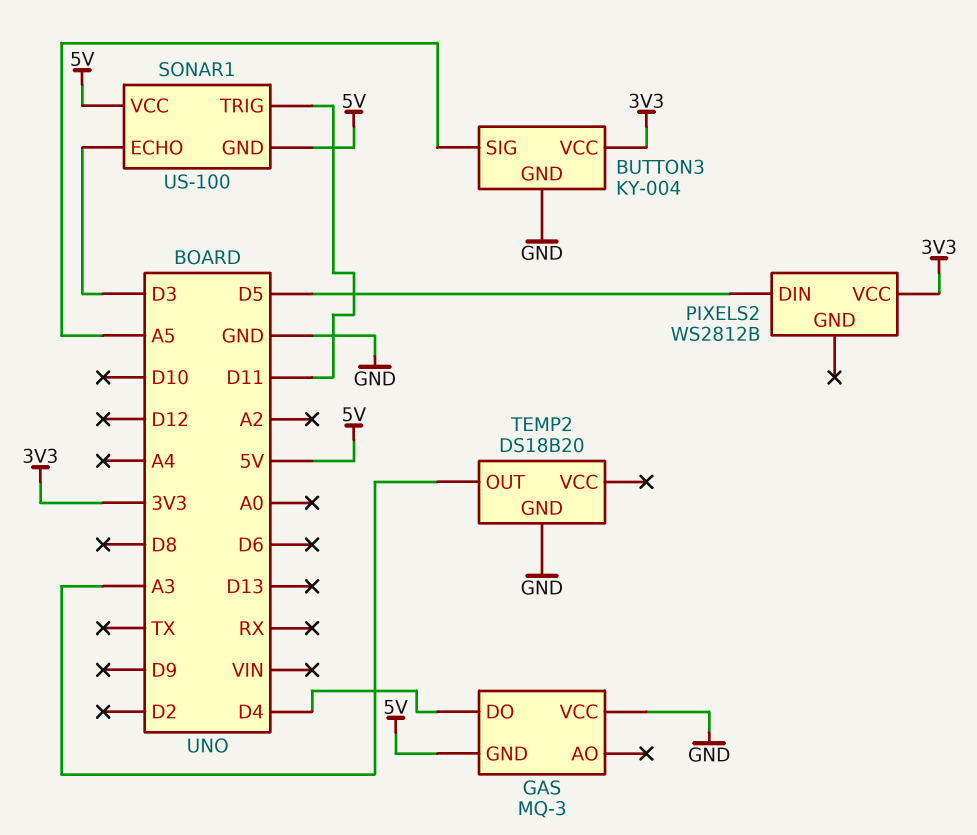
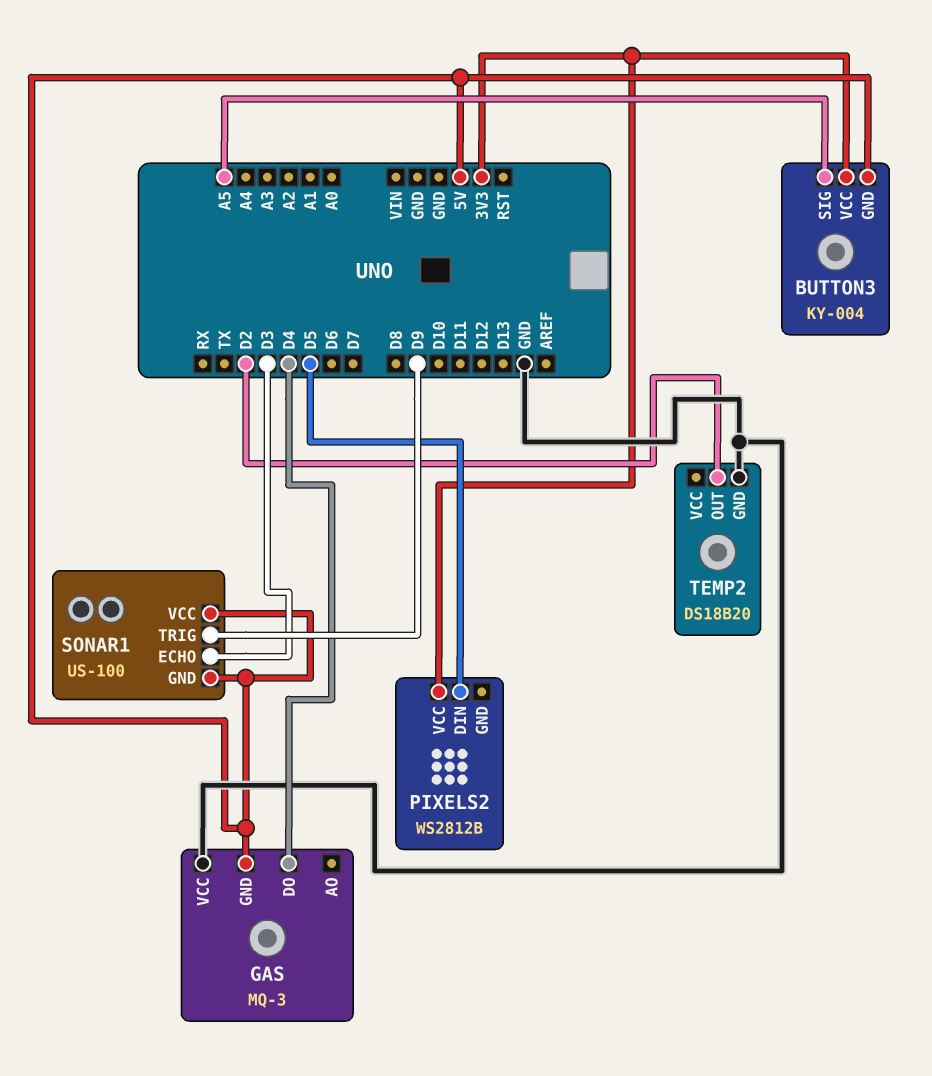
BUTTON3 pin GND: GND -> 5V
SONAR1 pin TRIG: D11 -> D9
TEMP2 pin OUT: A3 -> D2

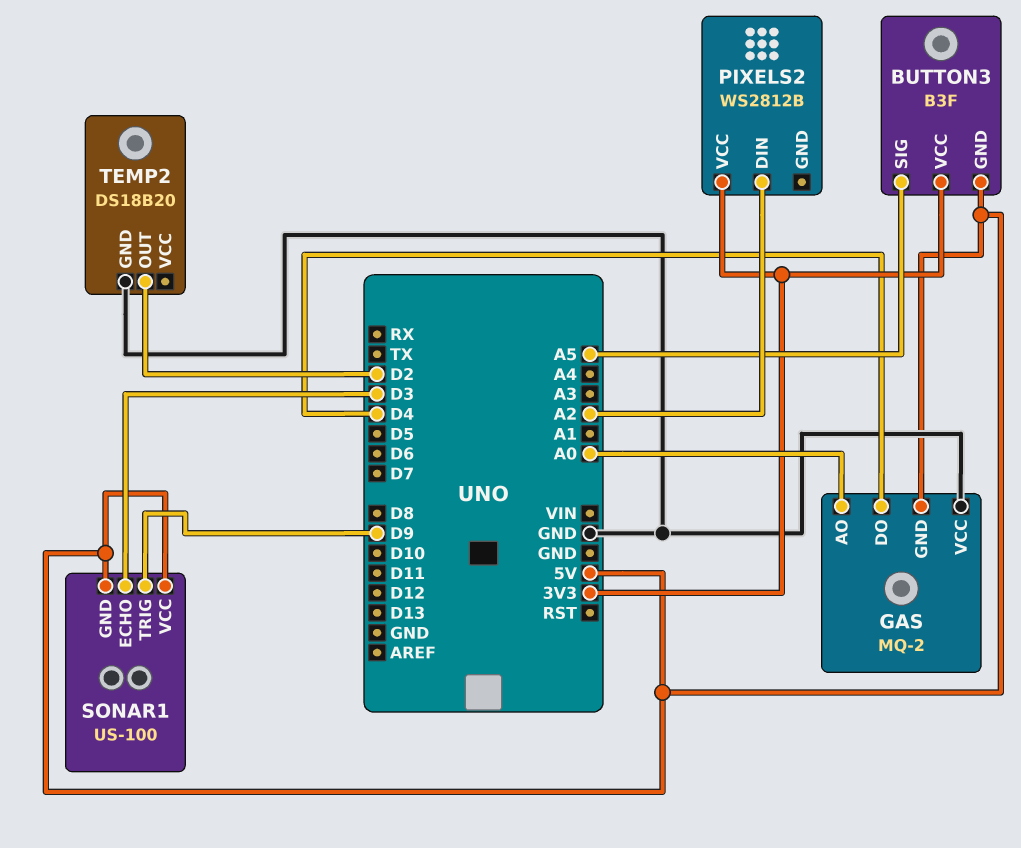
BUTTON3: KY-004 -> B3F
GAS: MQ-3 -> MQ-2
GAS pin AO: none -> A0
PIXELS2 pin DIN: D5 -> A2

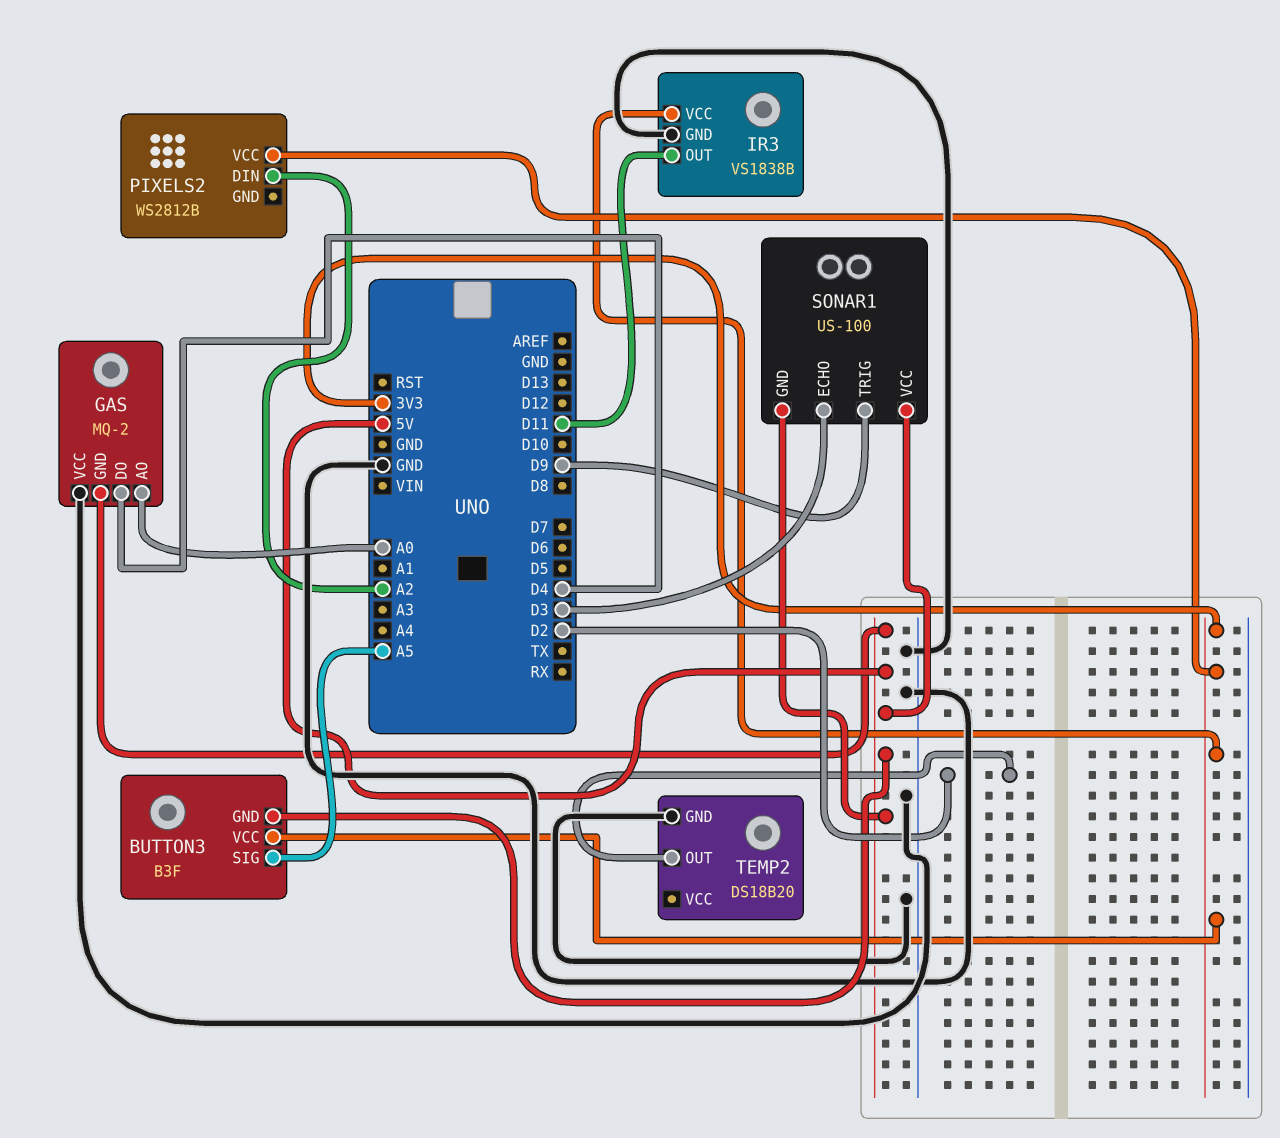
IR3: none -> VS1838B
IR3 pin GND: none -> GND
IR3 pin OUT: none -> D11
IR3 pin VCC: none -> 3V3

